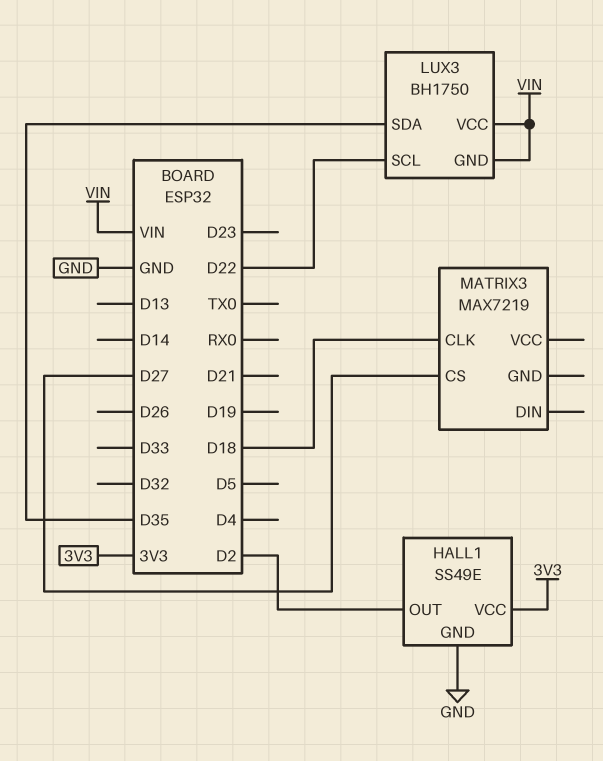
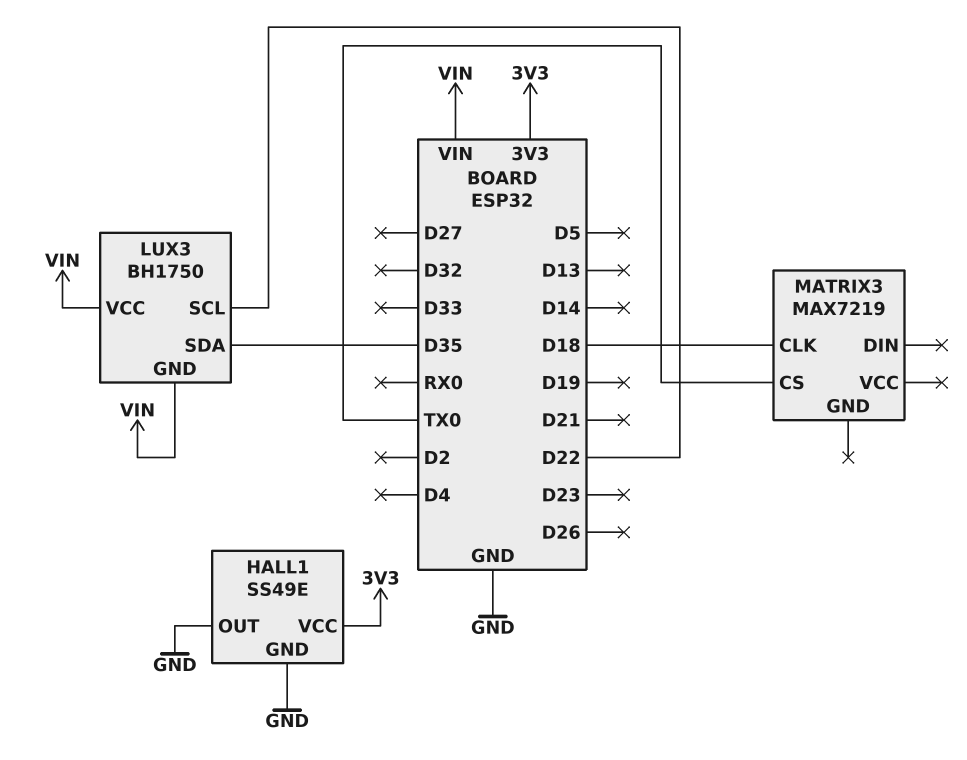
HALL1 pin OUT: D2 -> GND
MATRIX3 pin CS: D27 -> TX0

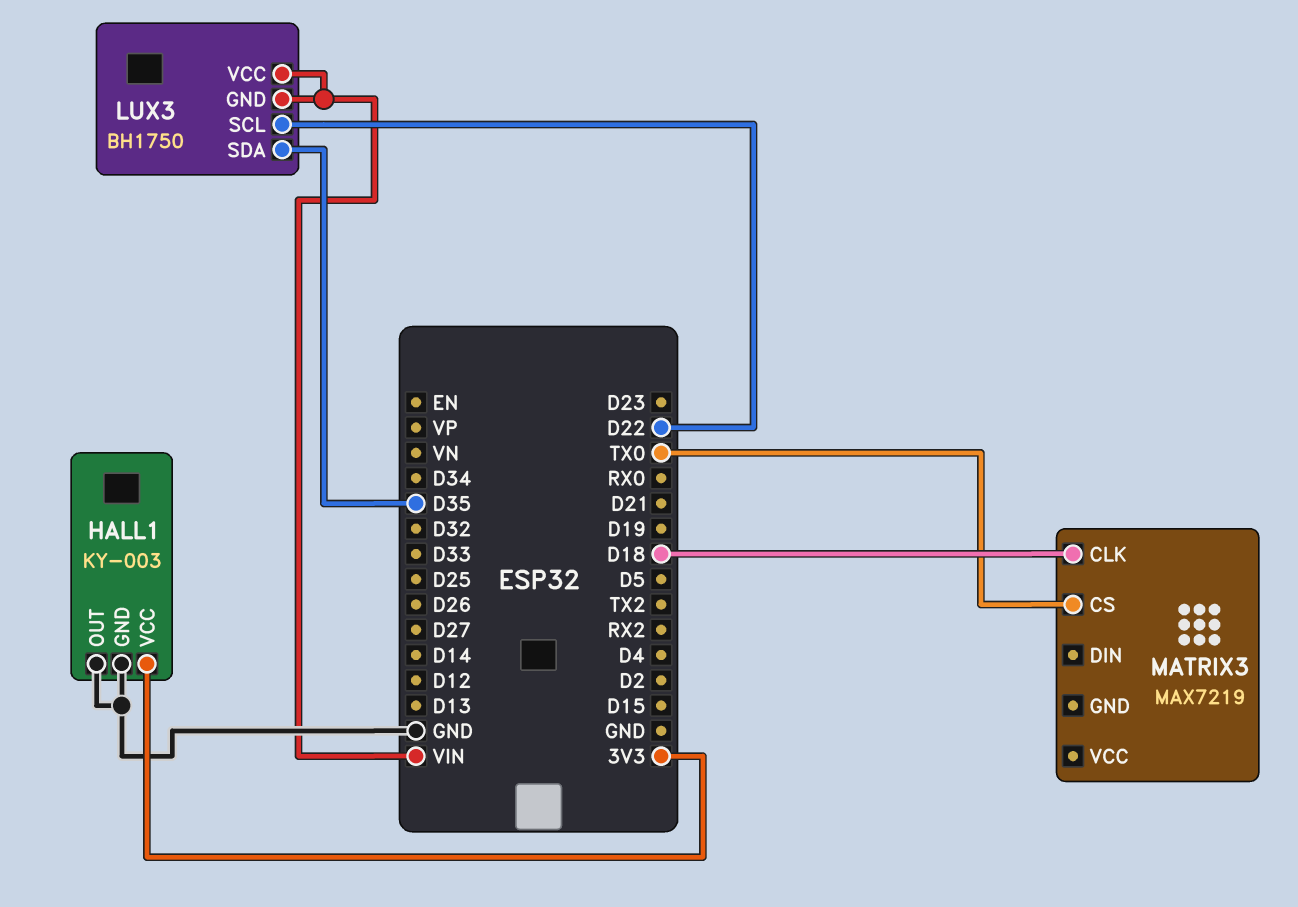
HALL1: SS49E -> KY-003

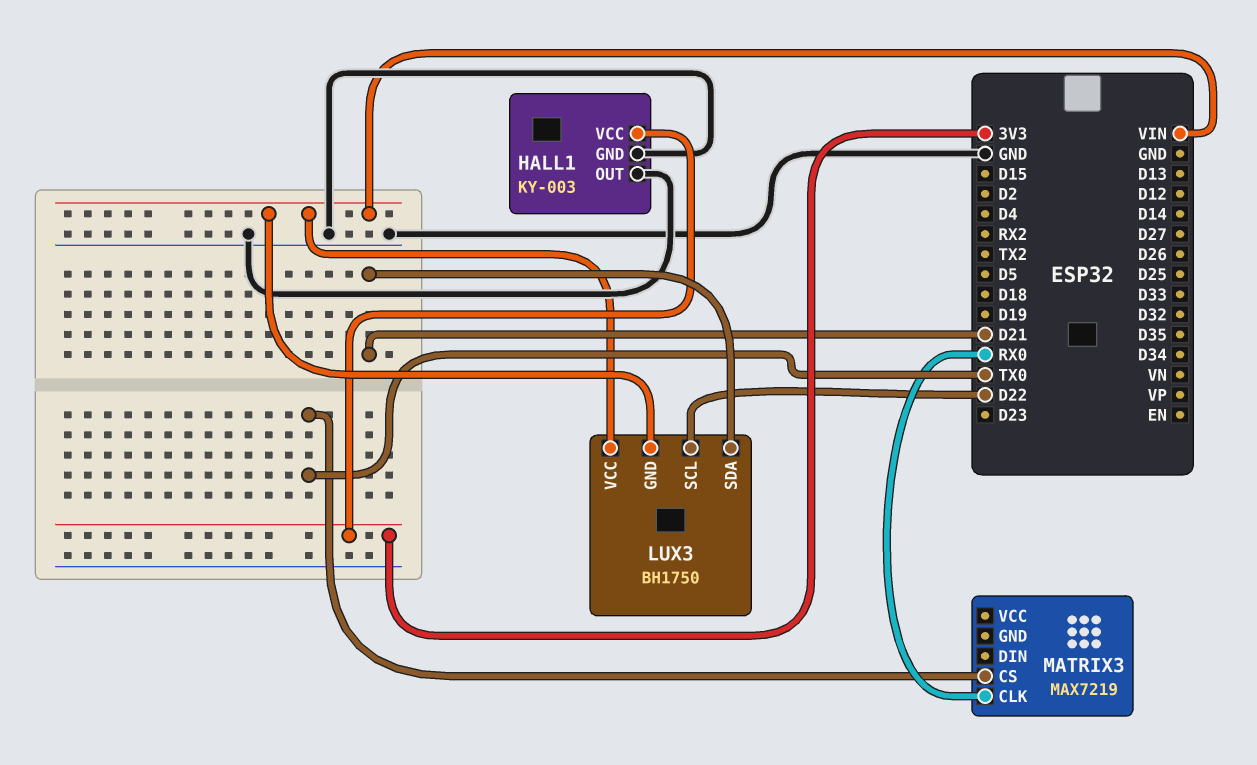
LUX3 pin SDA: D35 -> D21
MATRIX3 pin CLK: D18 -> RX0

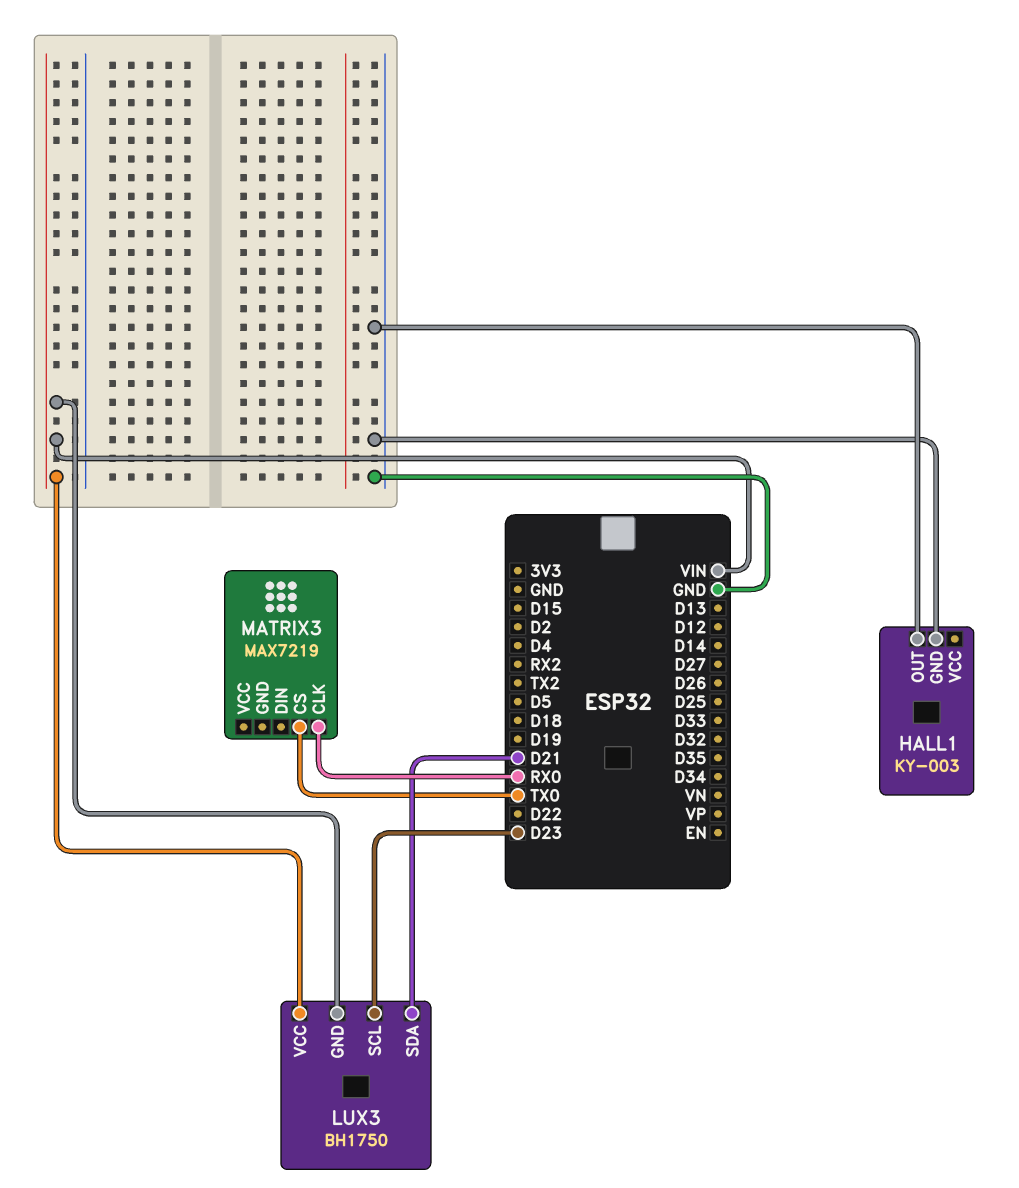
HALL1 pin VCC: 3V3 -> none
LUX3 pin SCL: D22 -> D23

